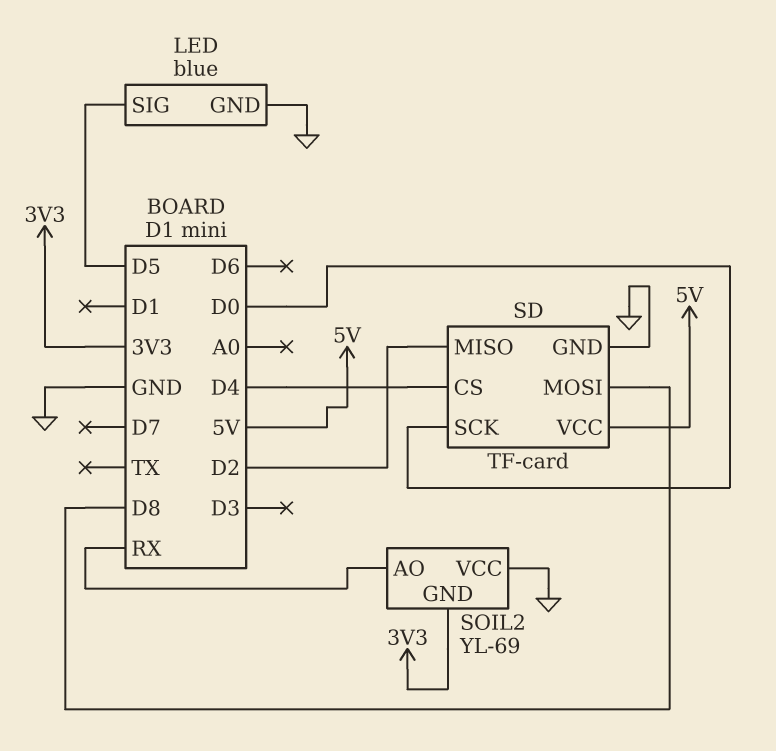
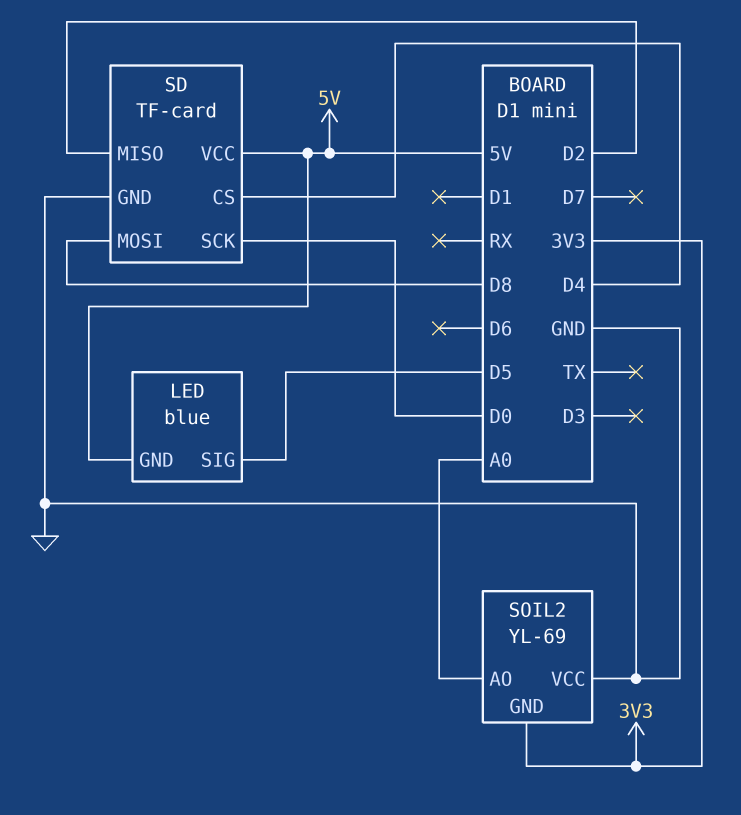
LED pin GND: GND -> 5V
SOIL2 pin AO: RX -> A0

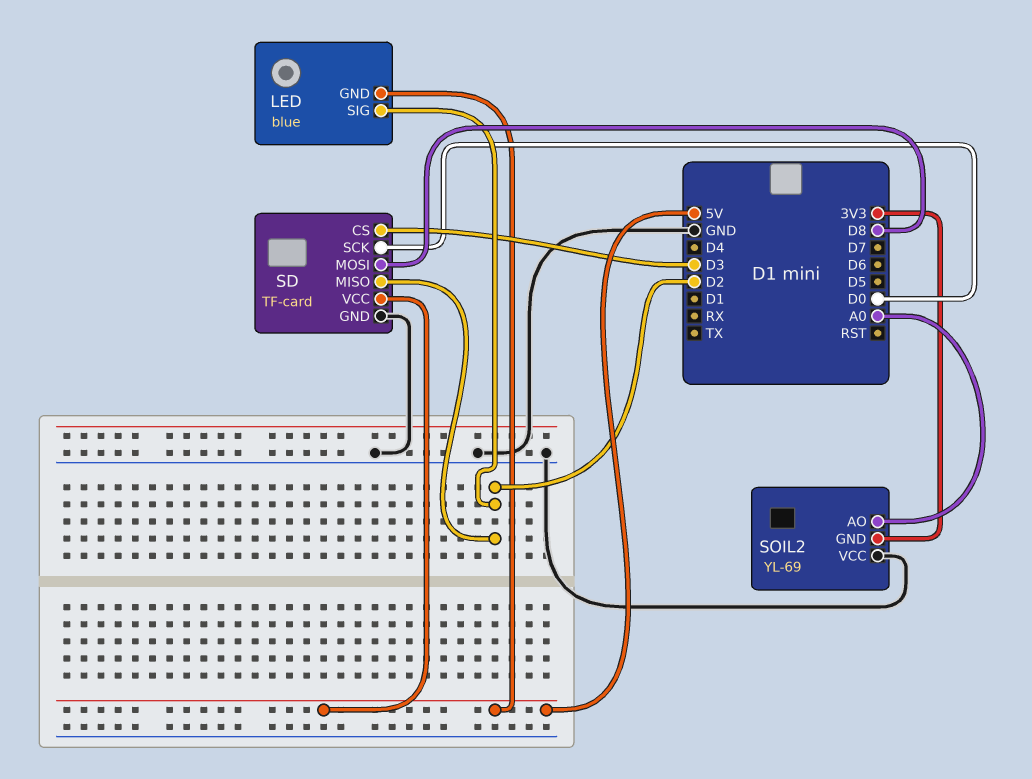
LED pin SIG: D5 -> D2
SD pin CS: D4 -> D3

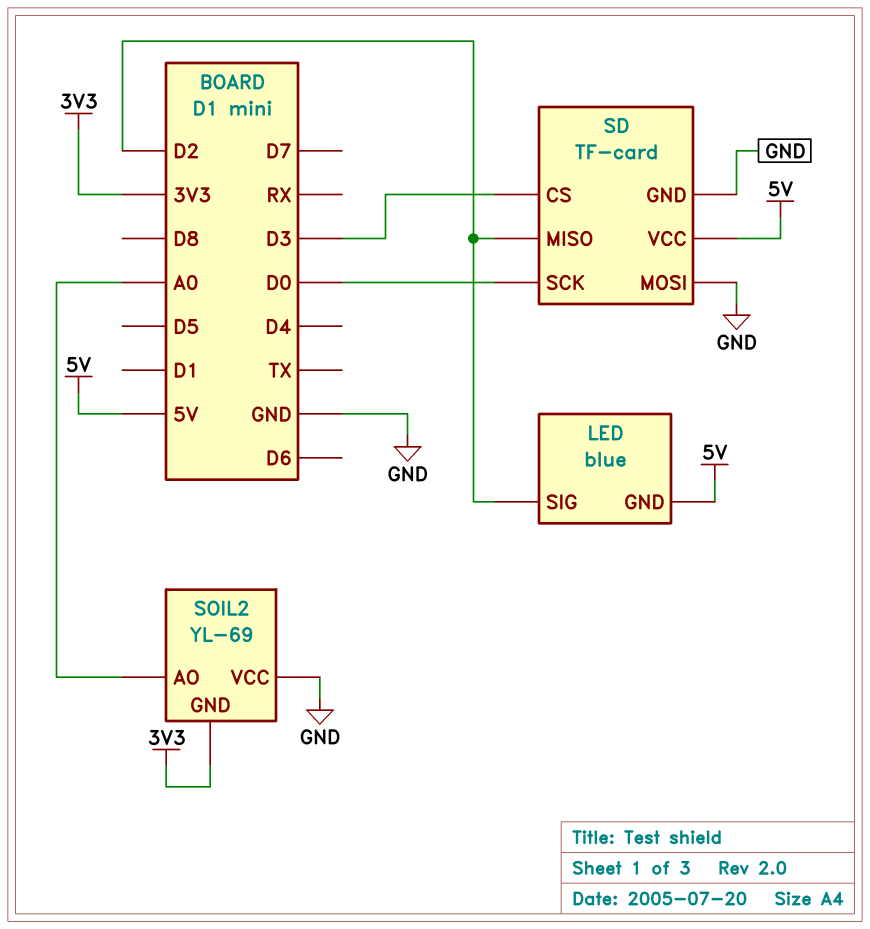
SD pin MOSI: D8 -> GND

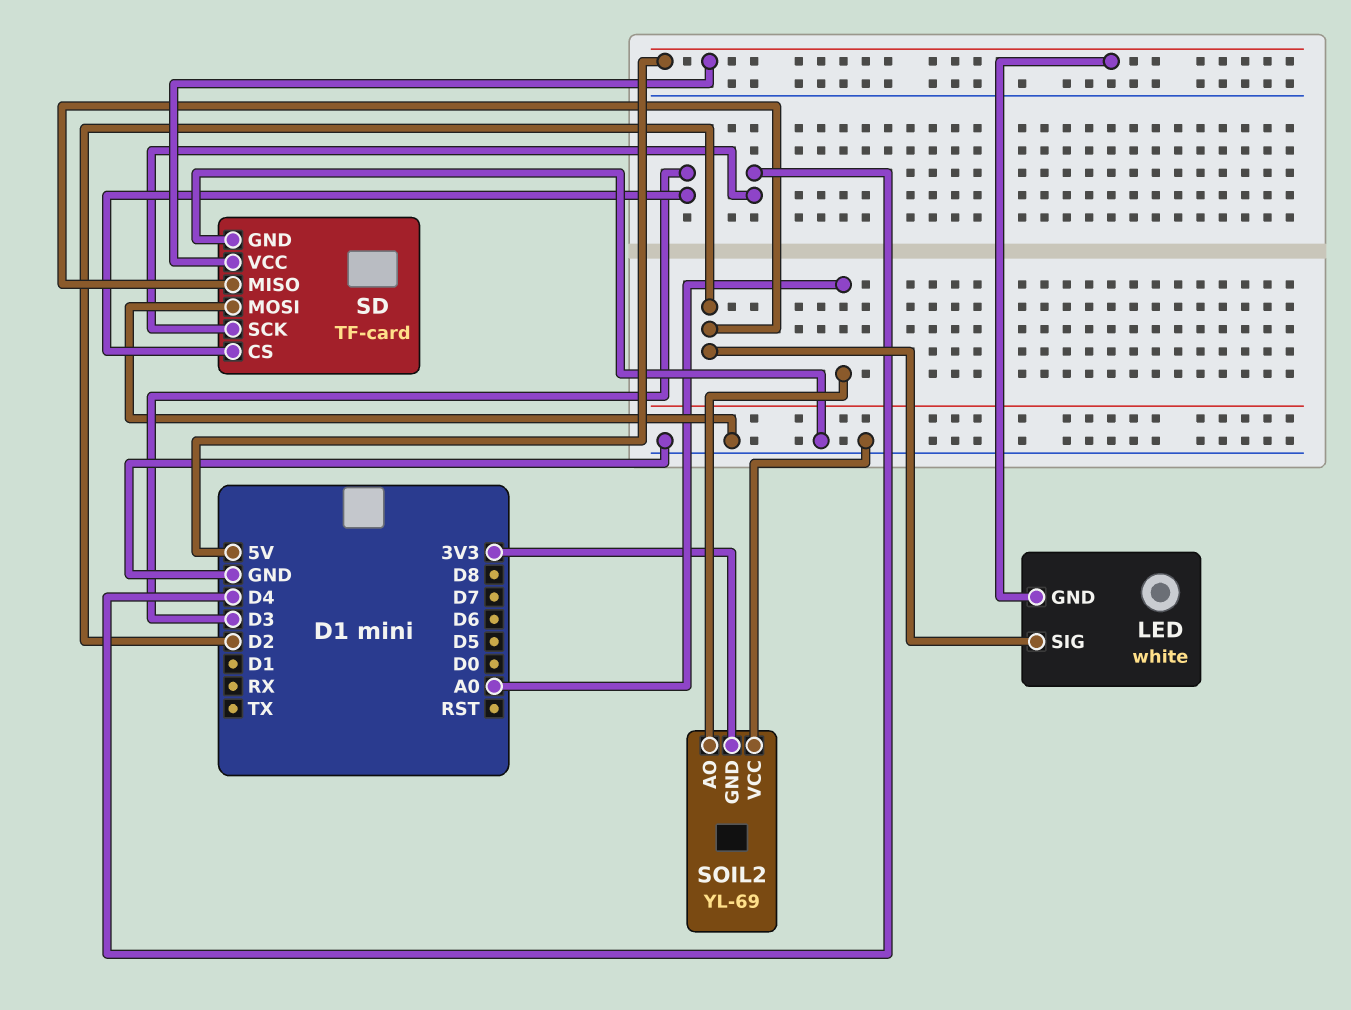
LED: blue -> white
SD pin SCK: D0 -> D4

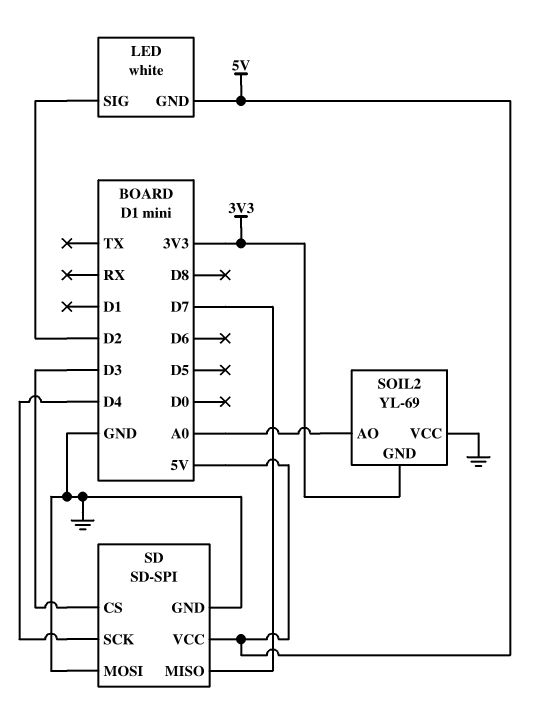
SD: TF-card -> SD-SPI
SD pin MISO: D2 -> D7

